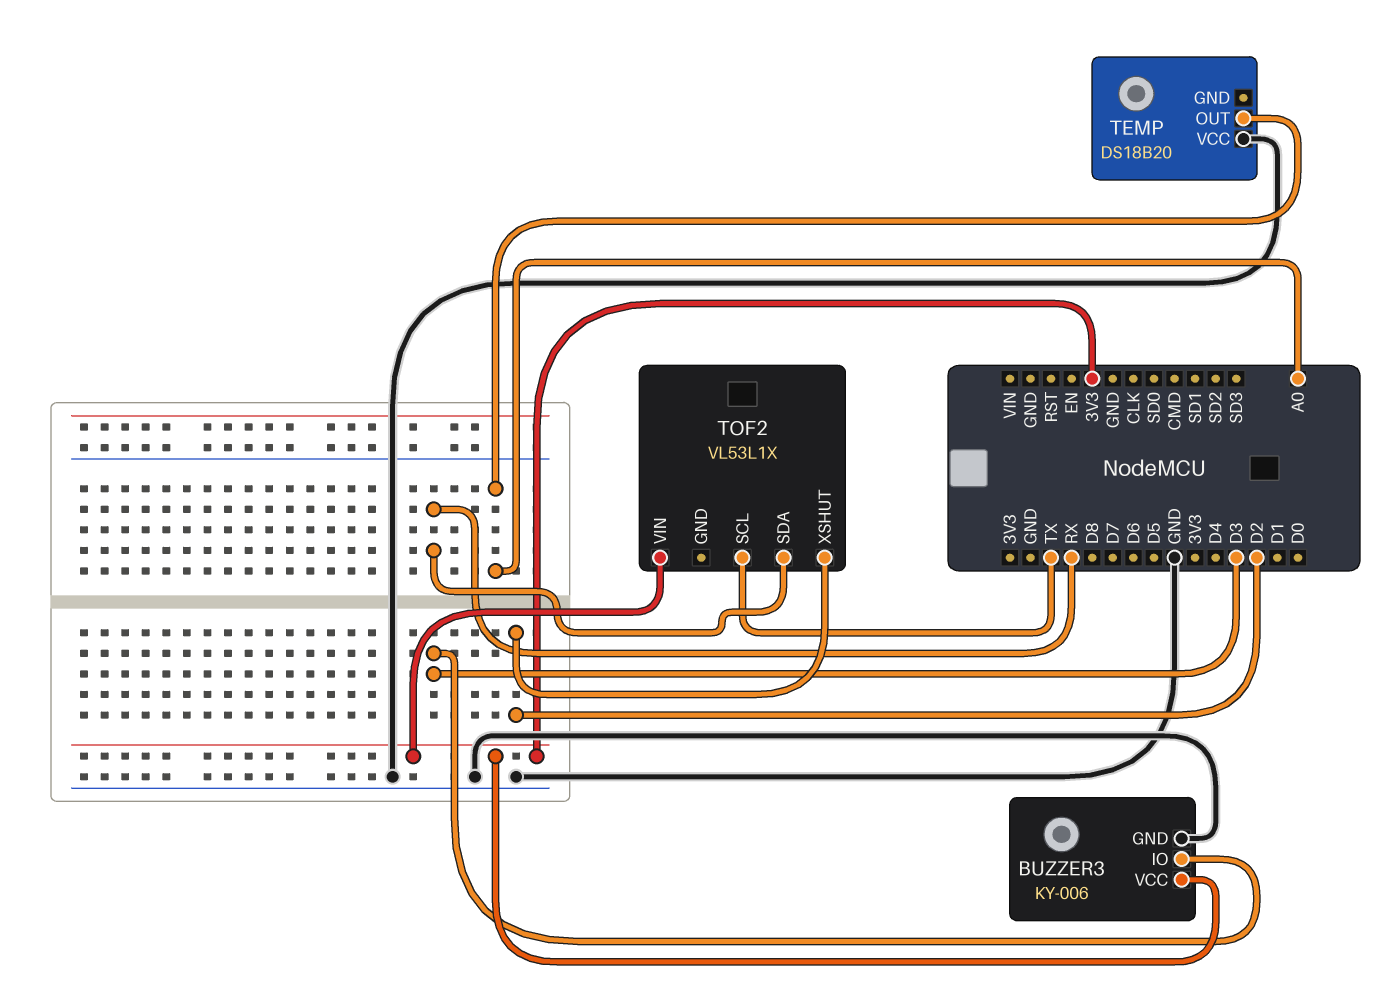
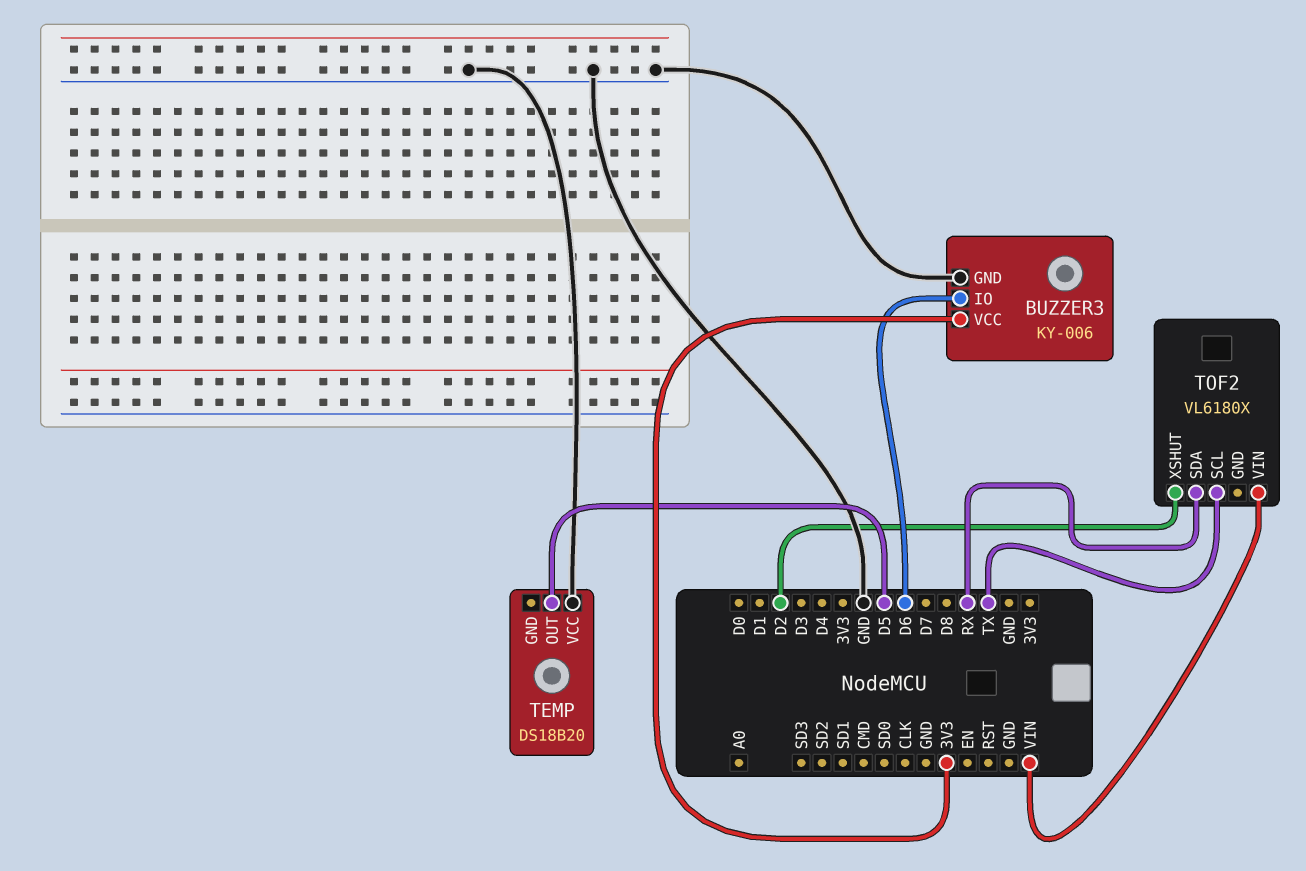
BUZZER3 pin IO: D3 -> D6
TEMP pin OUT: A0 -> D5
TOF2: VL53L1X -> VL6180X
TOF2 pin VIN: 3V3 -> VIN

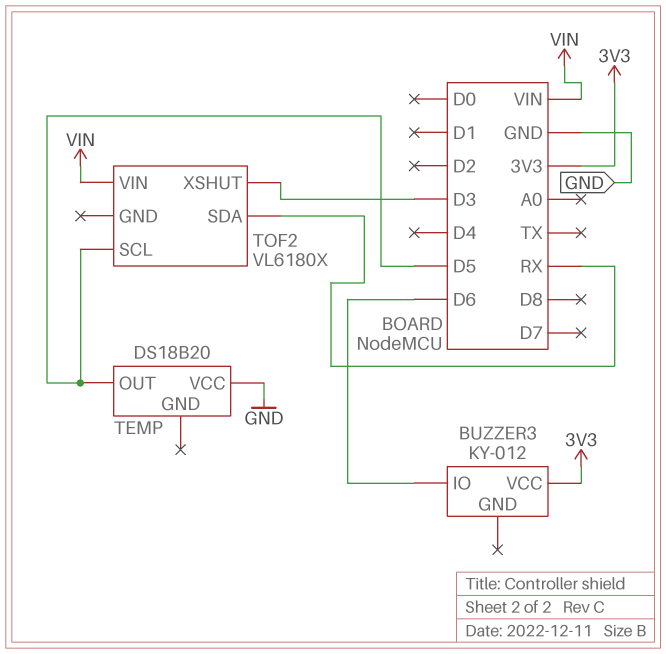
BUZZER3: KY-006 -> KY-012
BUZZER3 pin GND: GND -> none
TOF2 pin SCL: TX -> D5
TOF2 pin XSHUT: D2 -> D3

